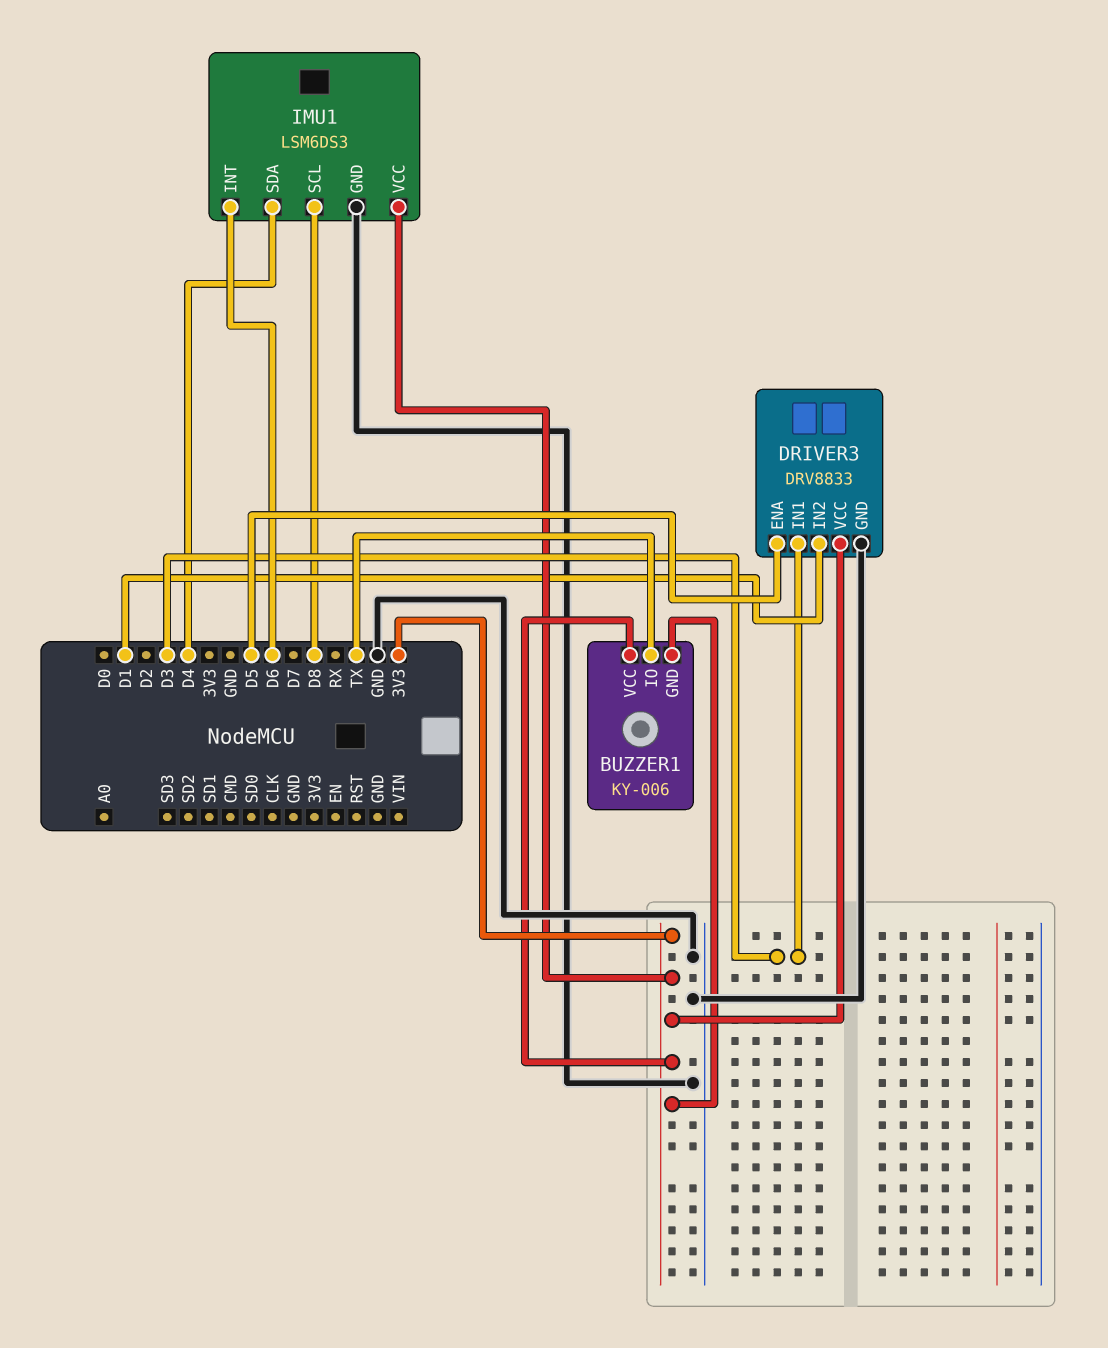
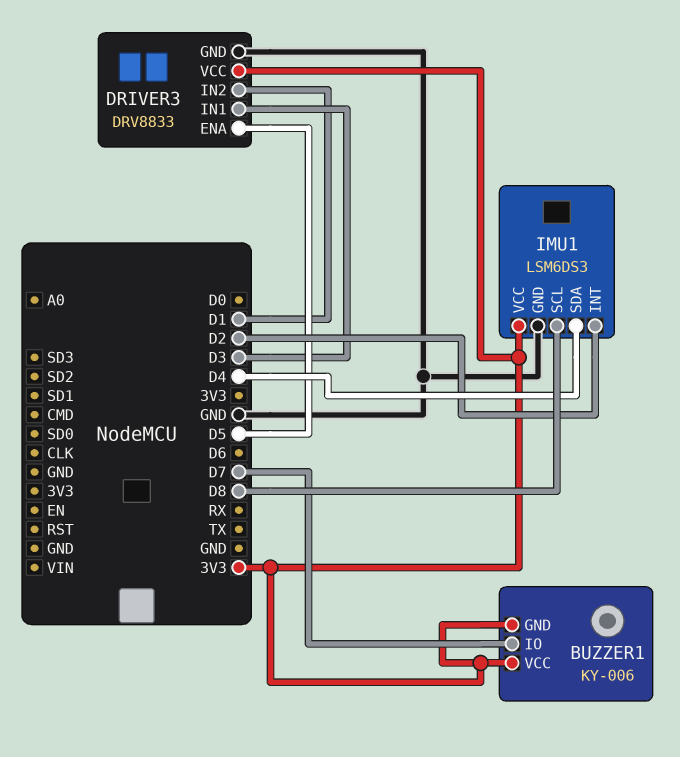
BUZZER1 pin IO: TX -> D7
IMU1 pin INT: D6 -> D2

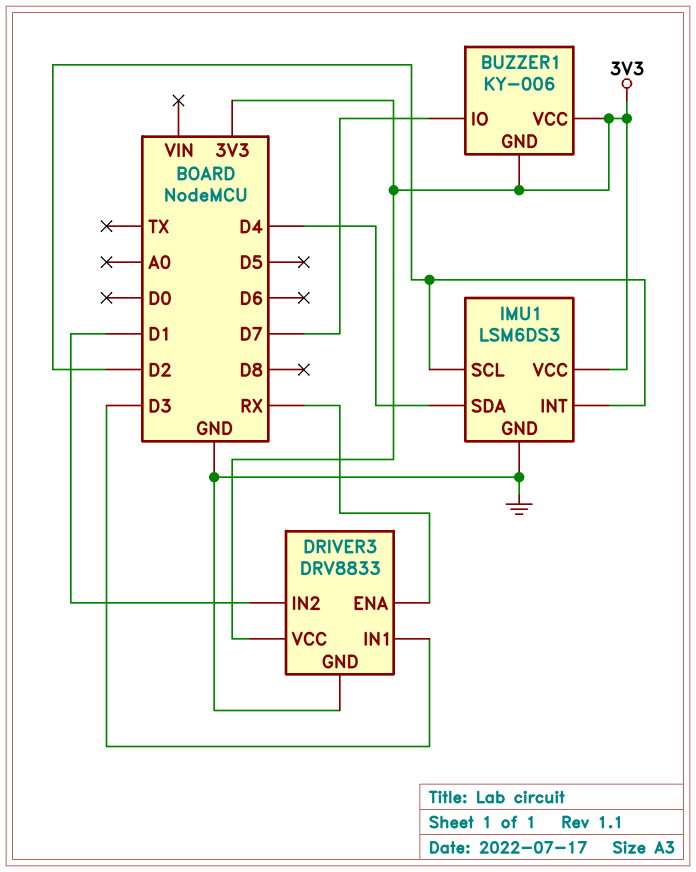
DRIVER3 pin ENA: D5 -> RX
IMU1 pin SCL: D8 -> D2

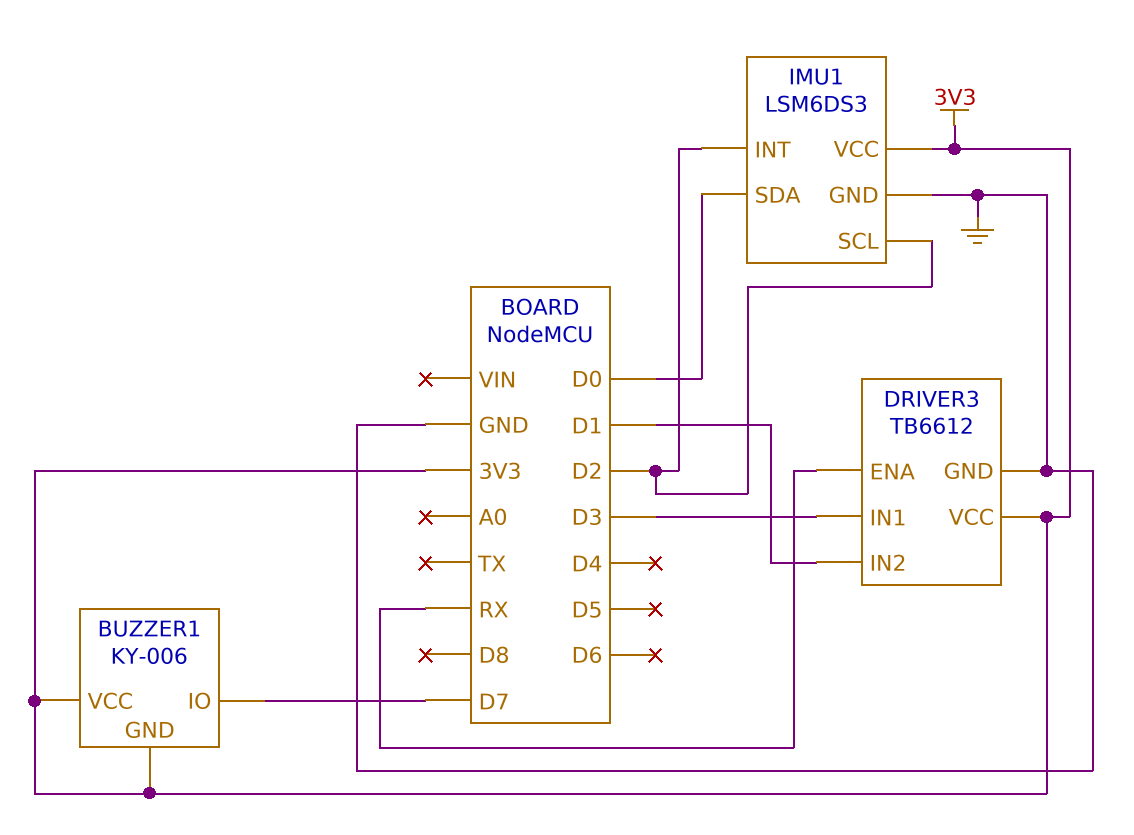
DRIVER3: DRV8833 -> TB6612
IMU1 pin SDA: D4 -> D0

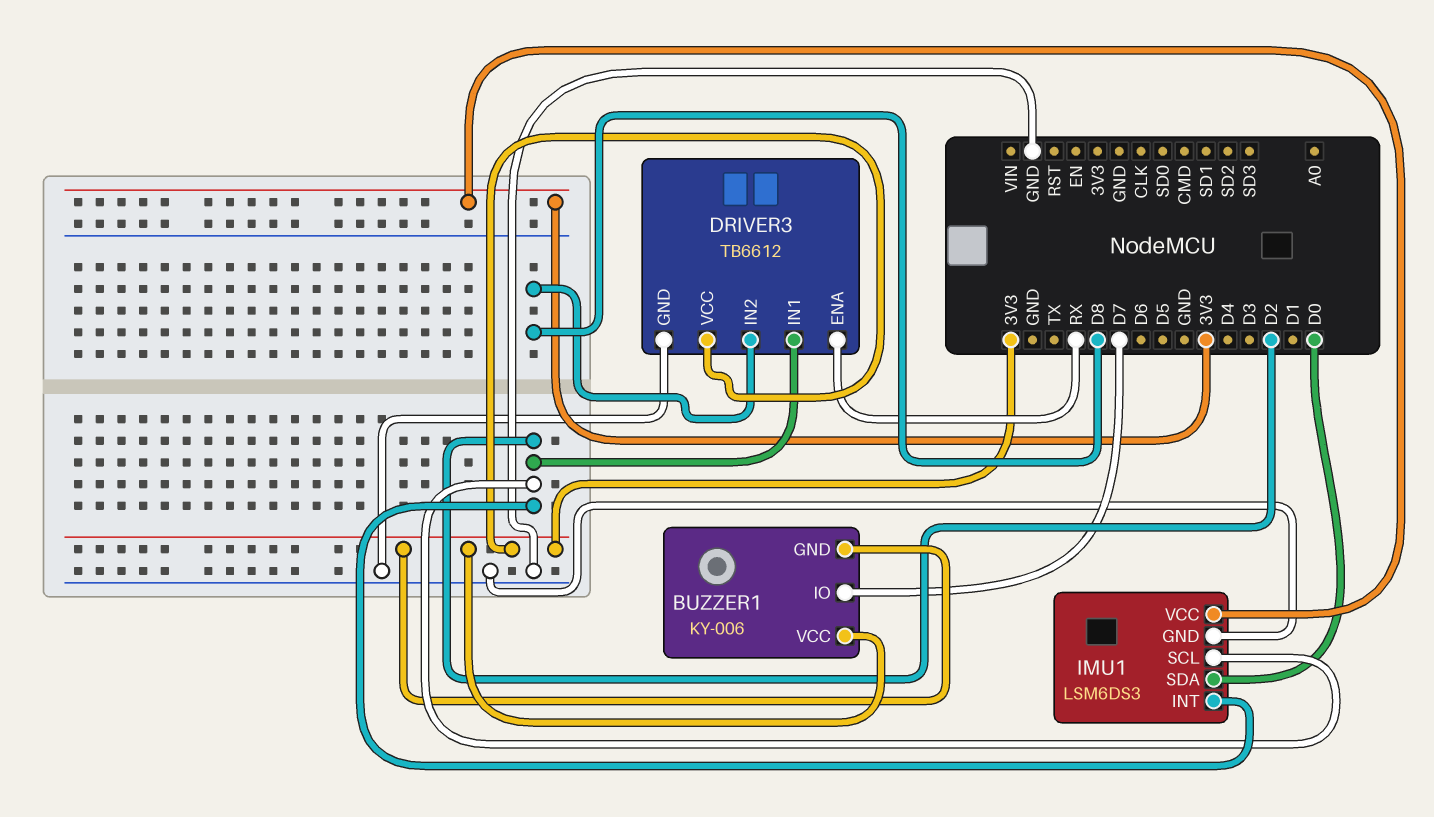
DRIVER3 pin IN1: D3 -> D2
DRIVER3 pin IN2: D1 -> D8

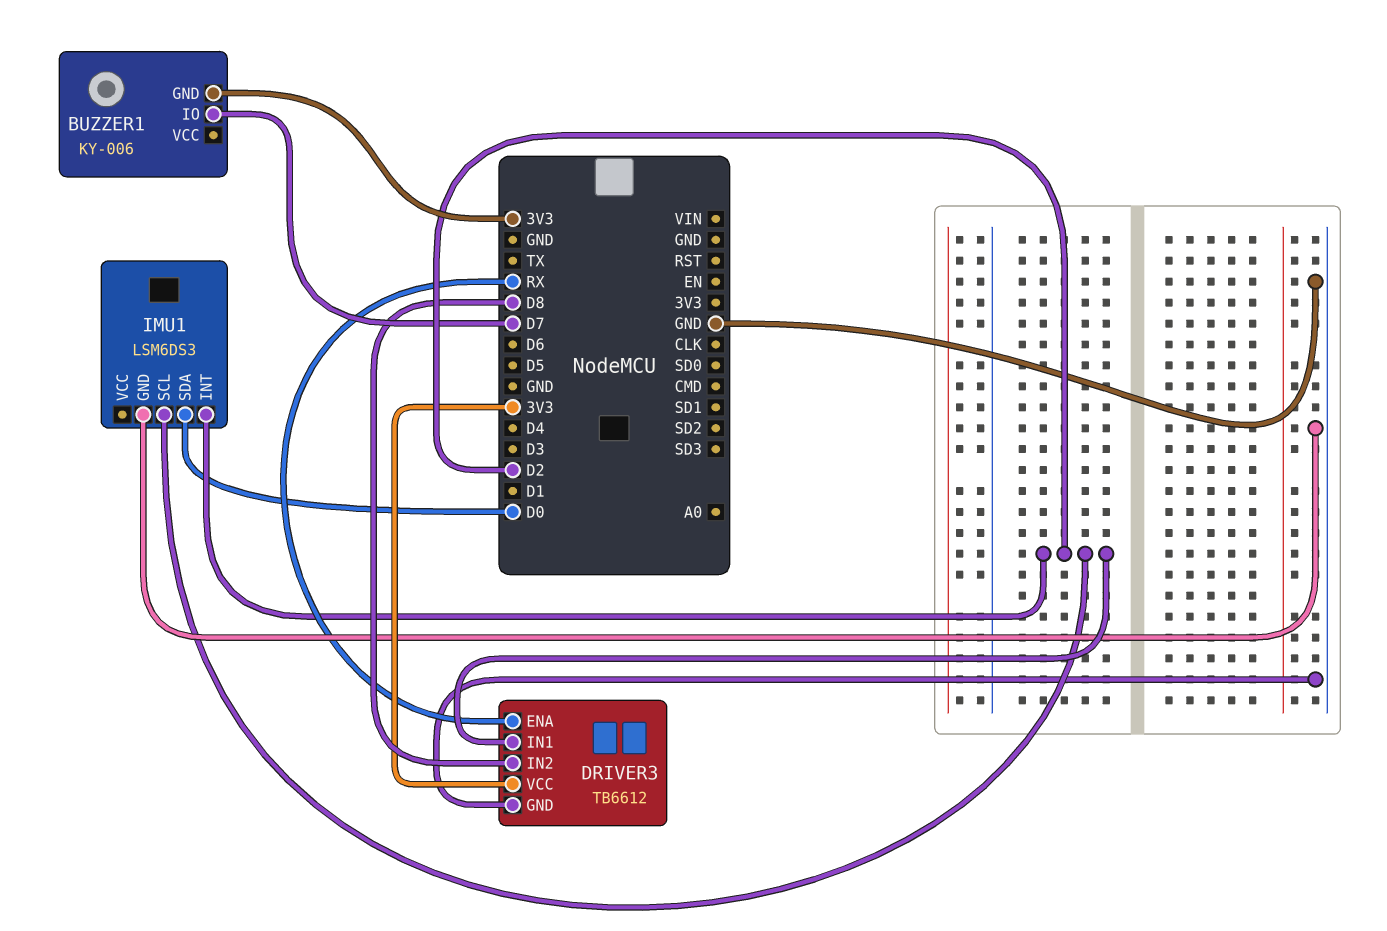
BUZZER1 pin VCC: 3V3 -> none
IMU1 pin VCC: 3V3 -> none

